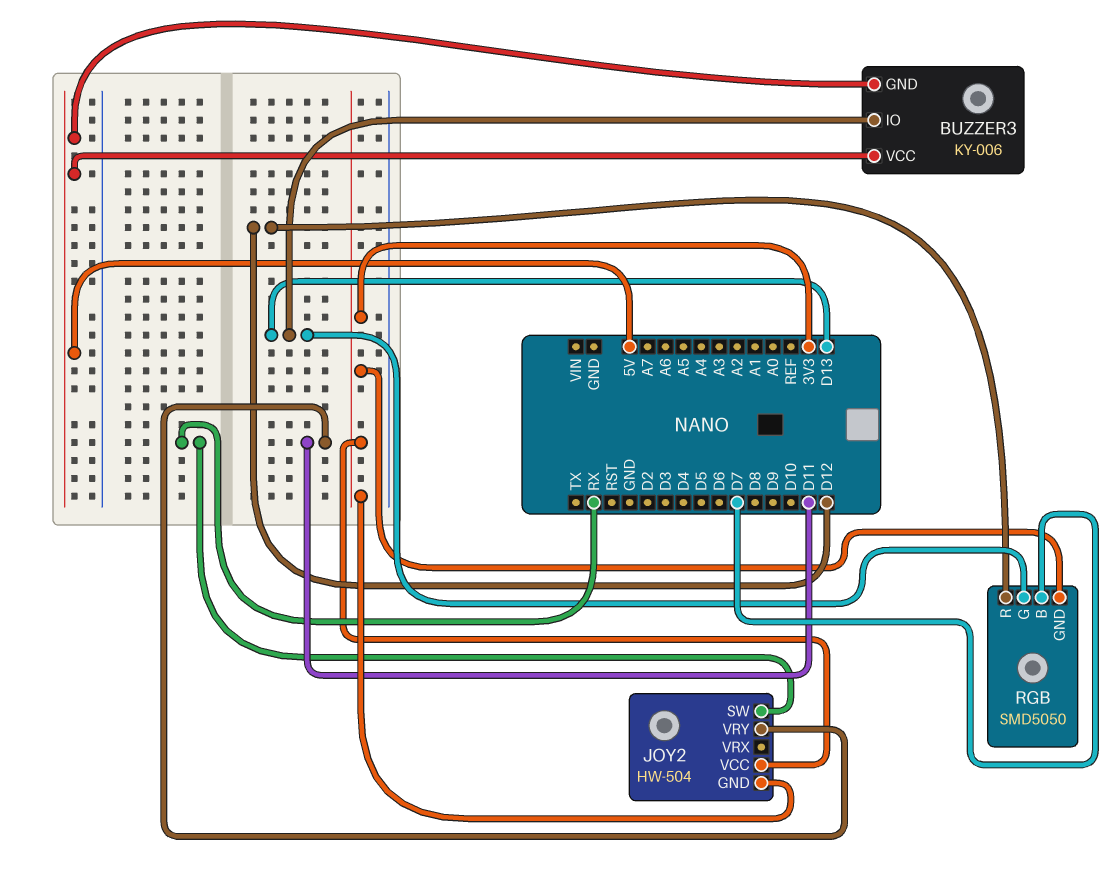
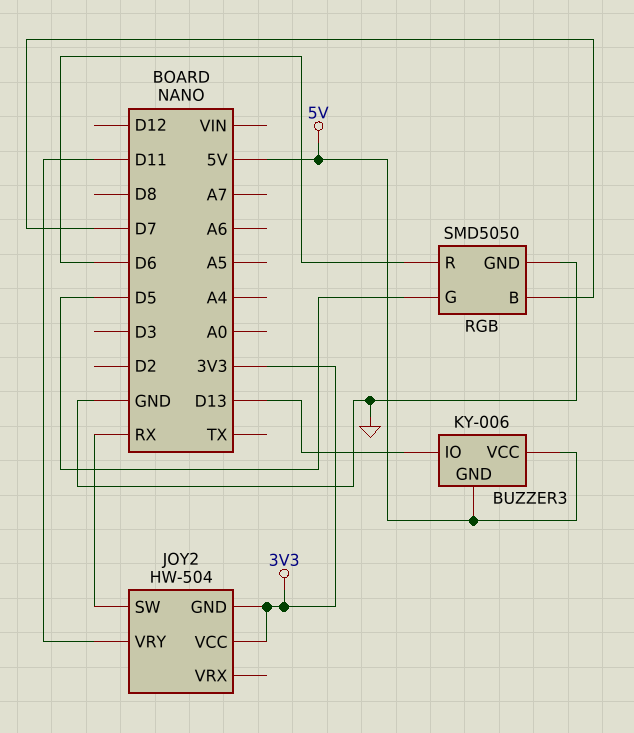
RGB pin G: D13 -> D5
RGB pin GND: 3V3 -> GND
RGB pin R: D12 -> D6

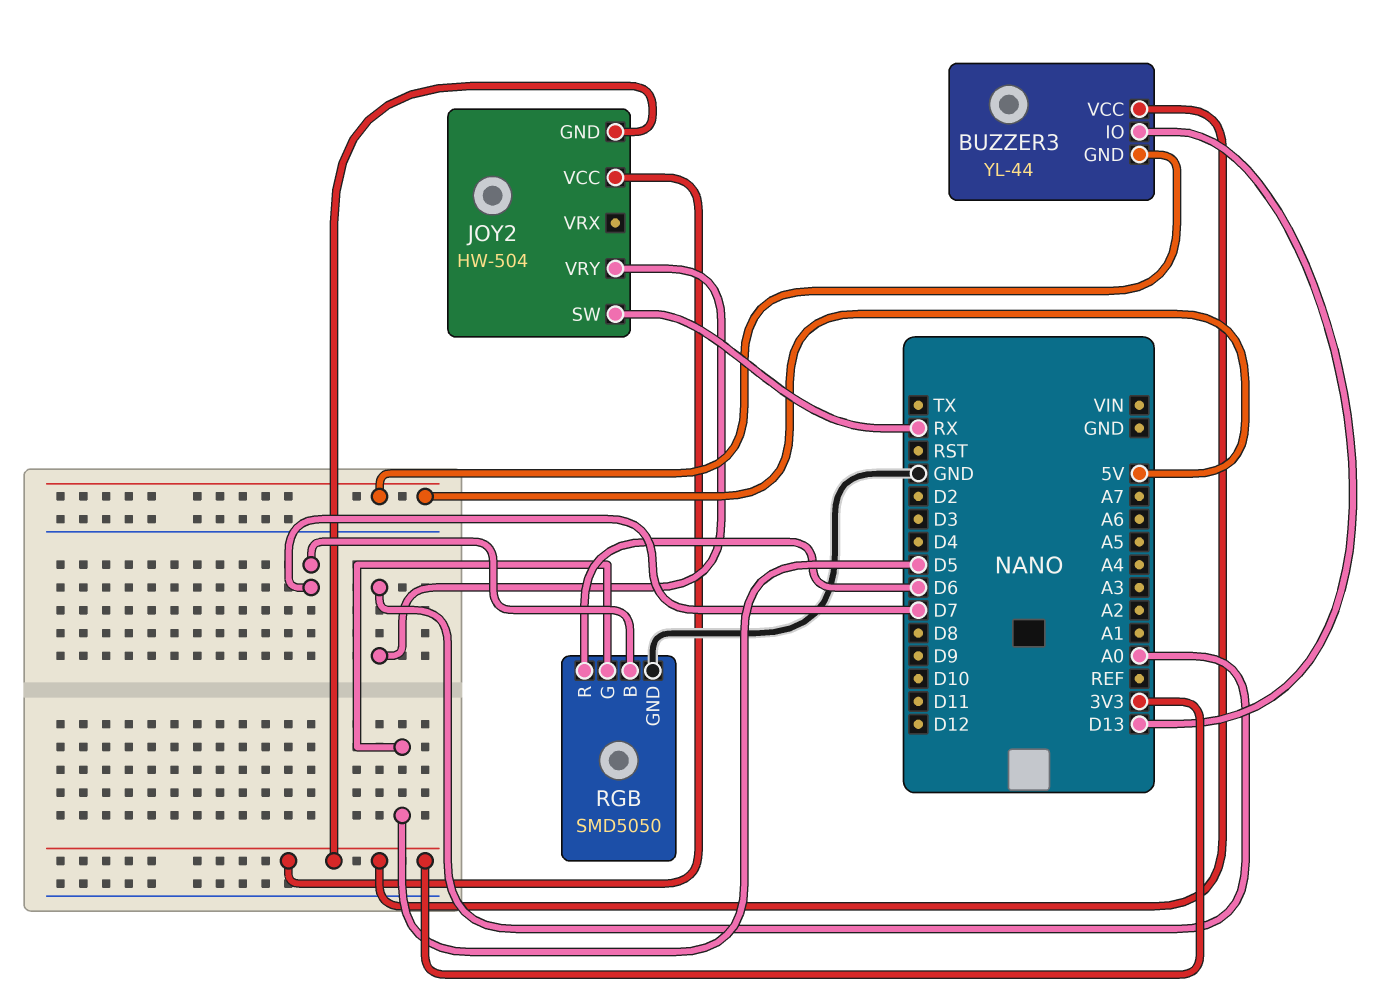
BUZZER3: KY-006 -> YL-44
BUZZER3 pin VCC: 5V -> 3V3
JOY2 pin VRY: D11 -> A0

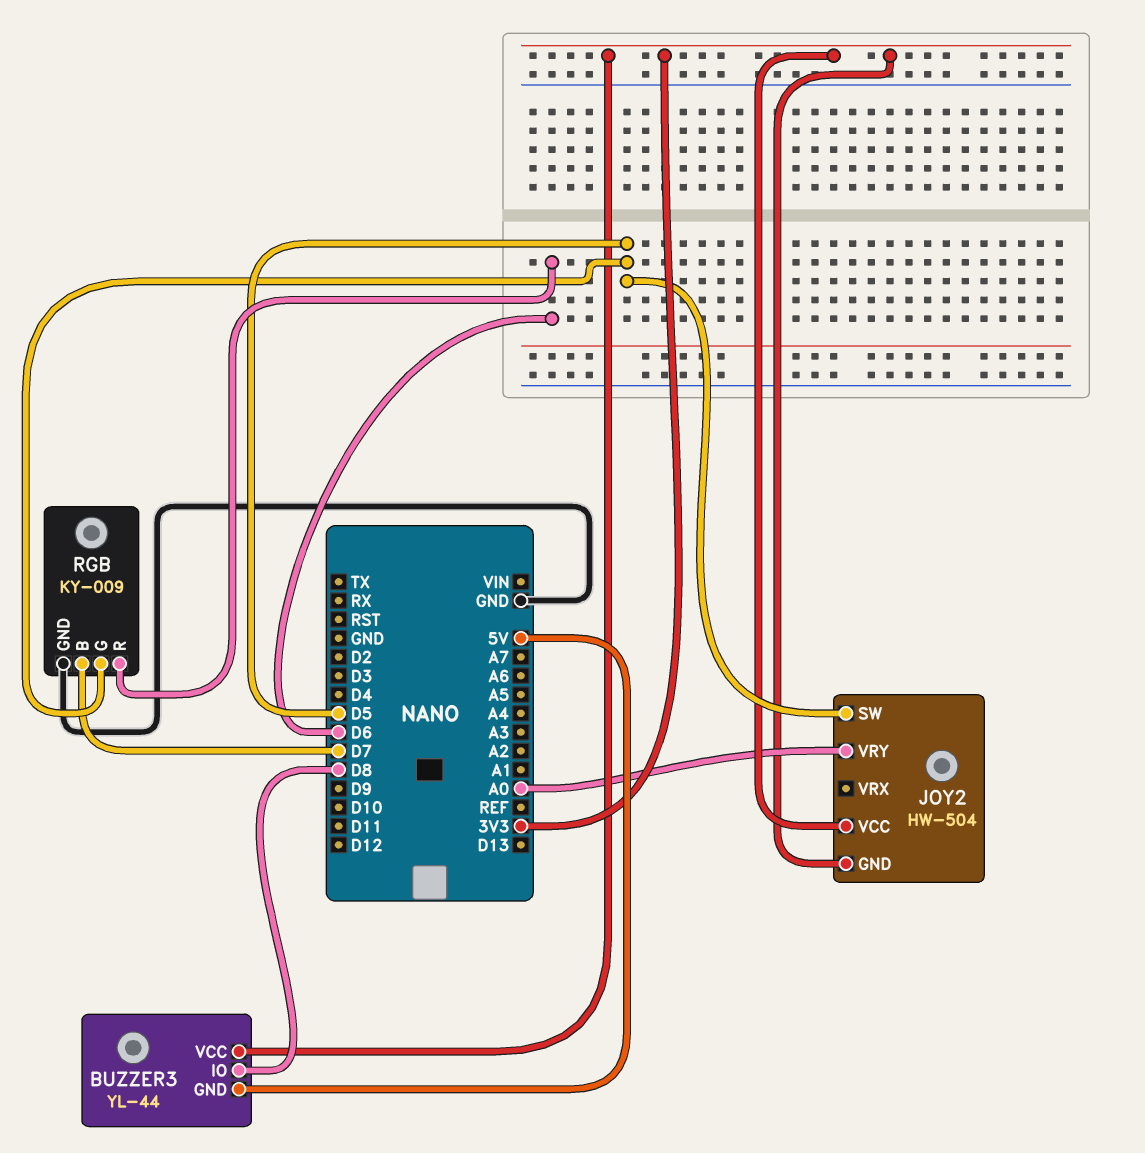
BUZZER3 pin IO: D13 -> D8
JOY2 pin SW: RX -> D5
RGB: SMD5050 -> KY-009

